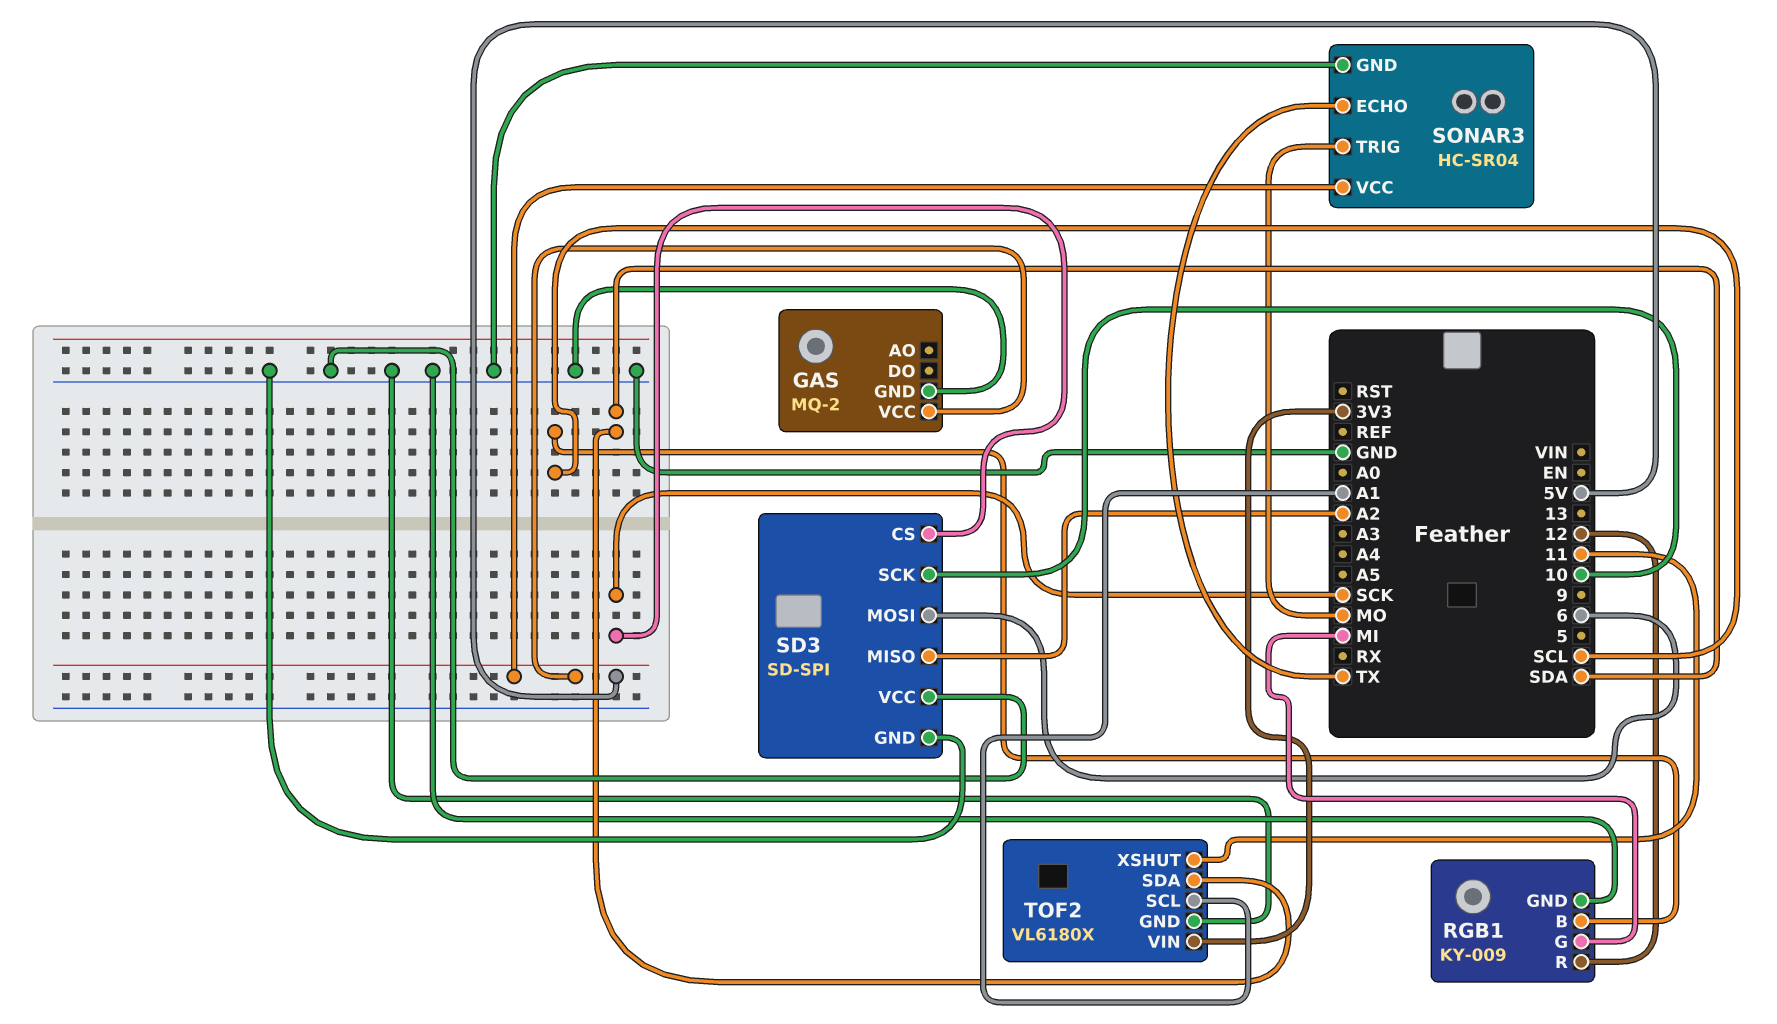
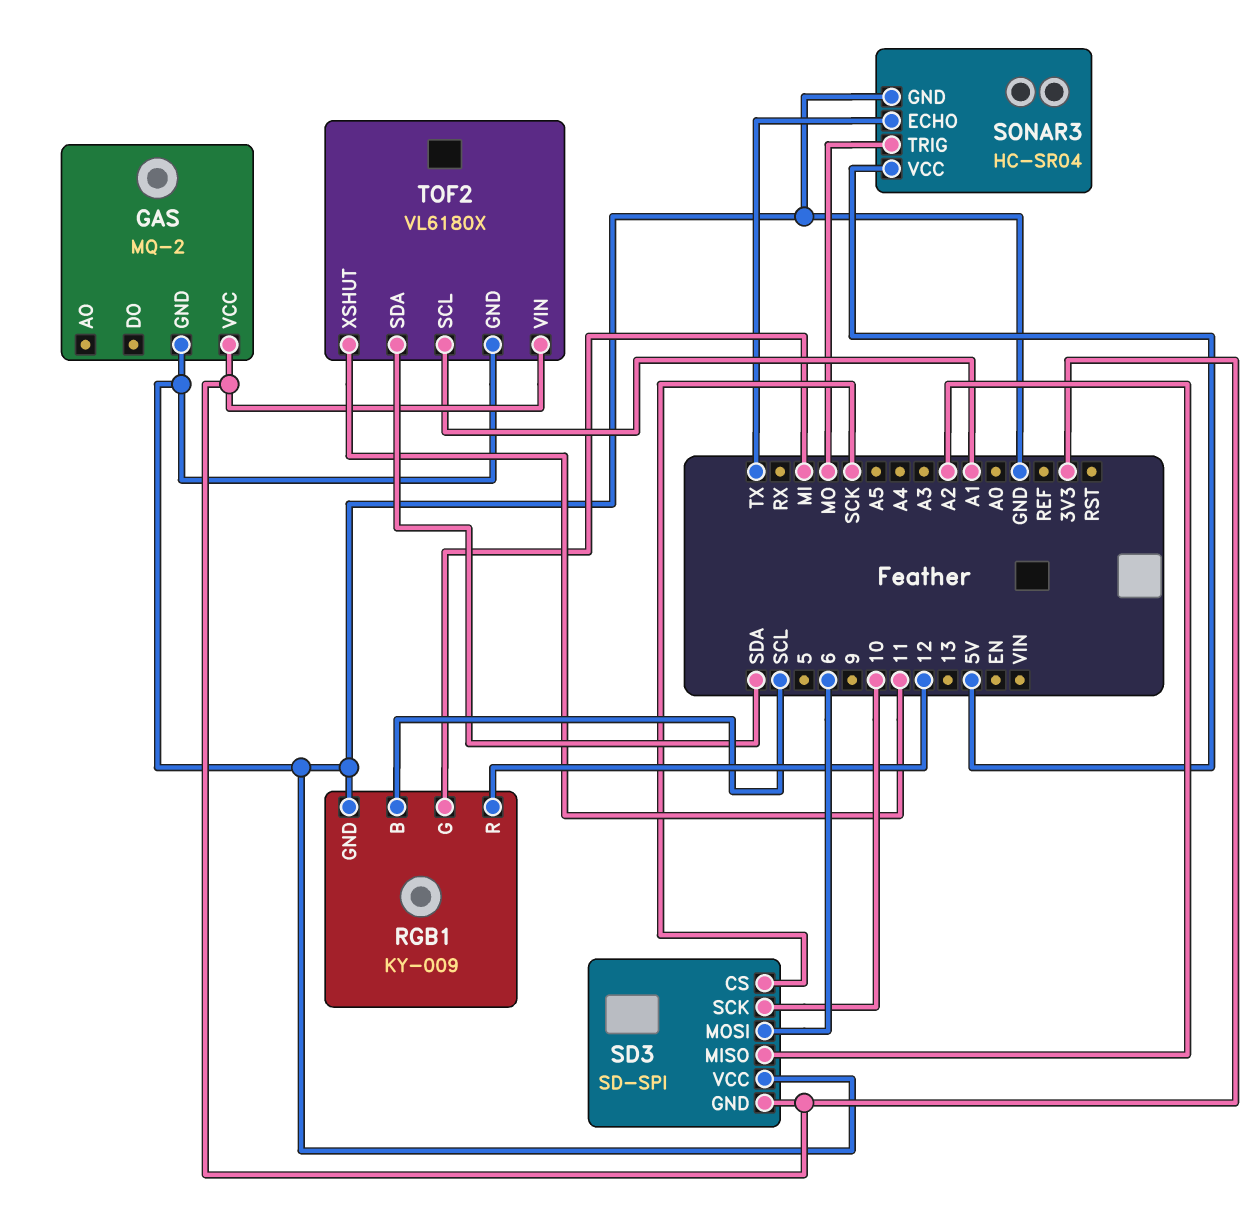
GAS pin VCC: 5V -> 3V3
SD3 pin GND: GND -> 3V3

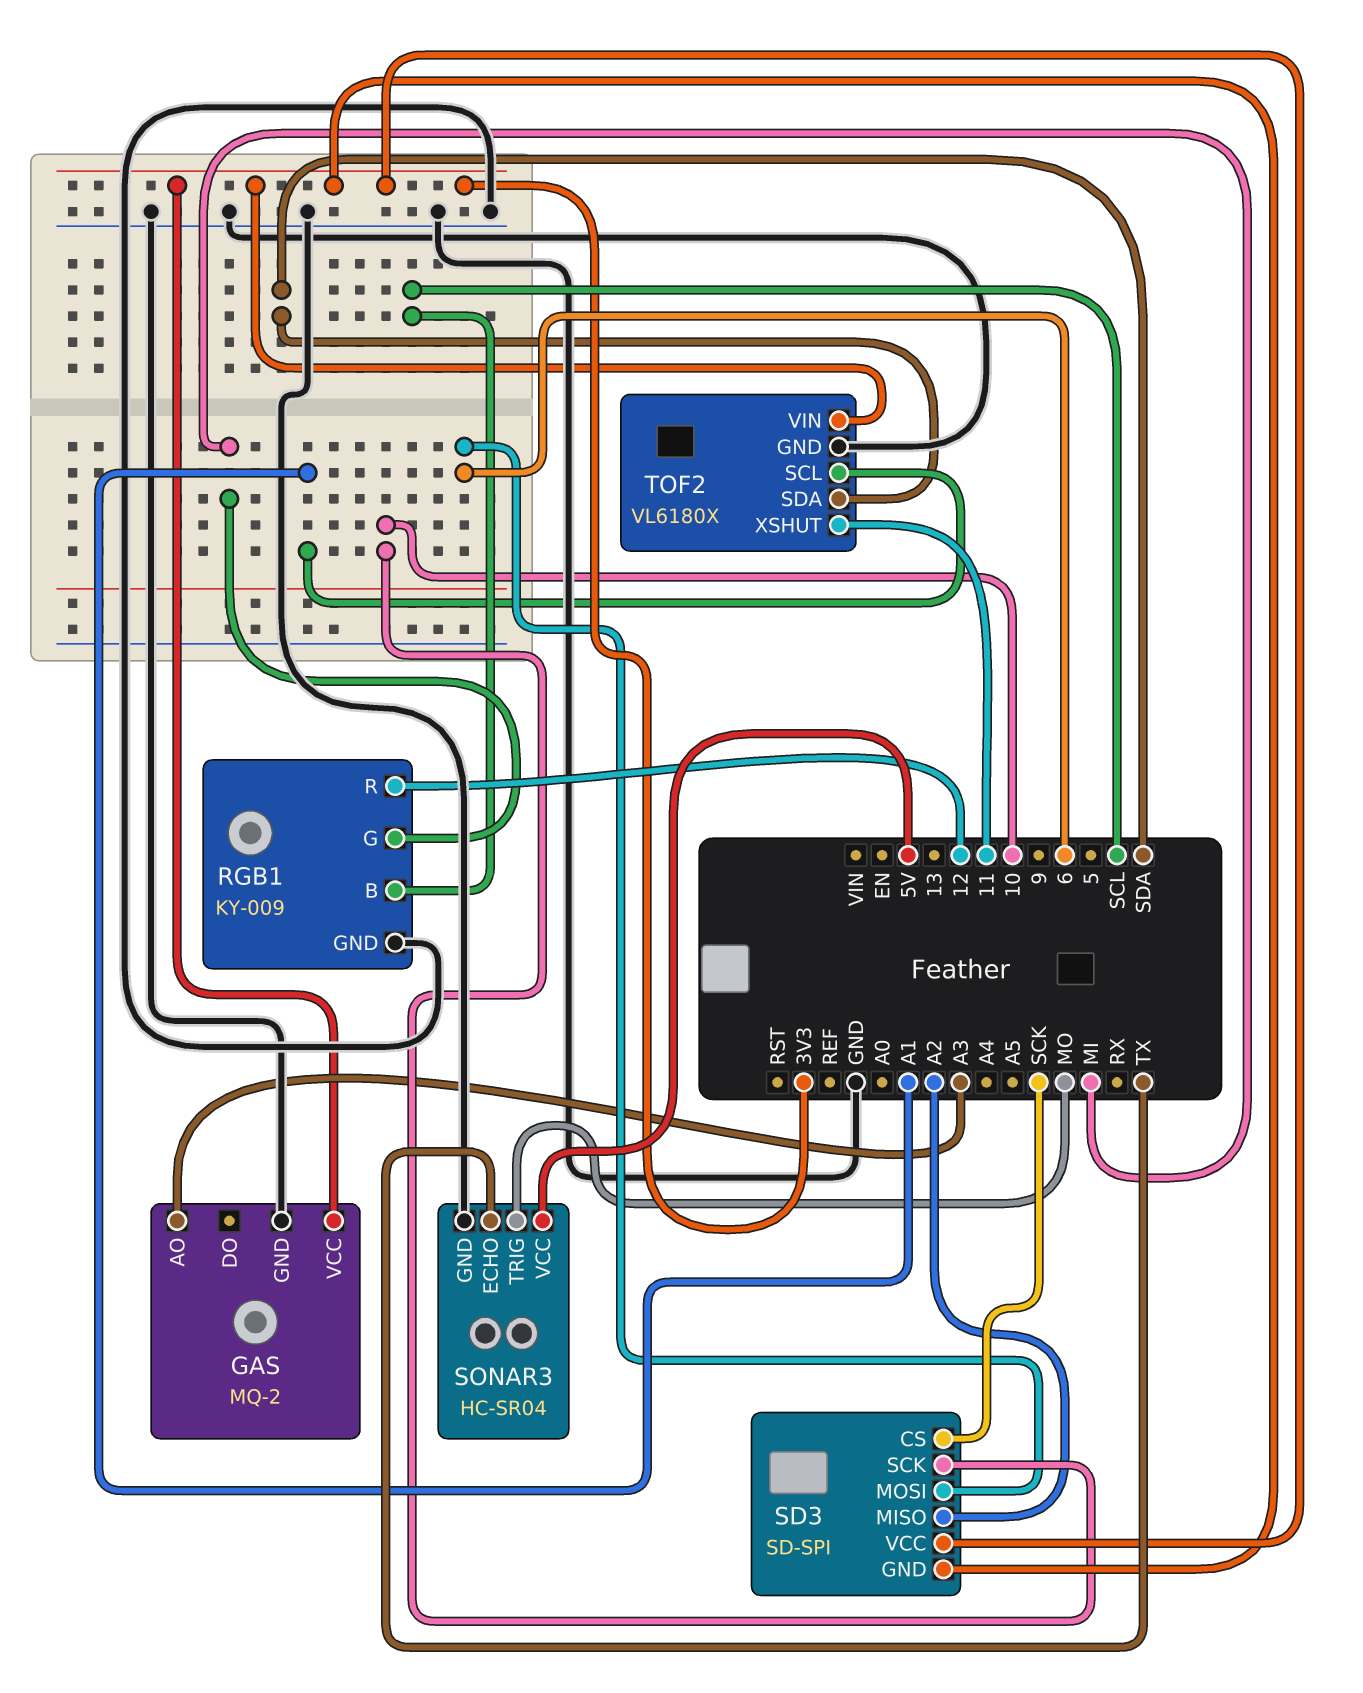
GAS pin AO: none -> A3
SD3 pin VCC: GND -> 3V3

